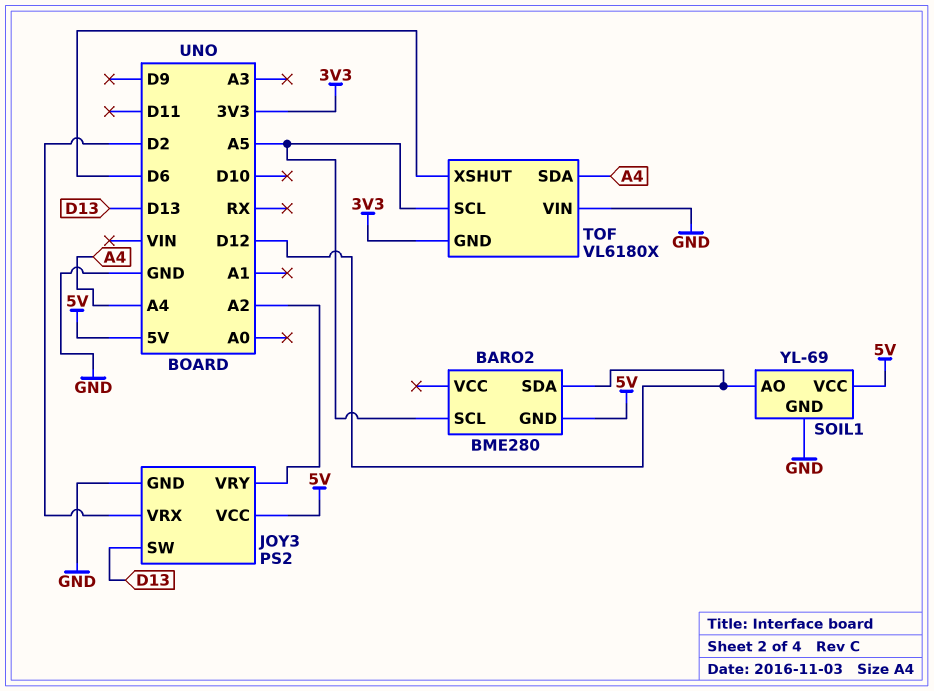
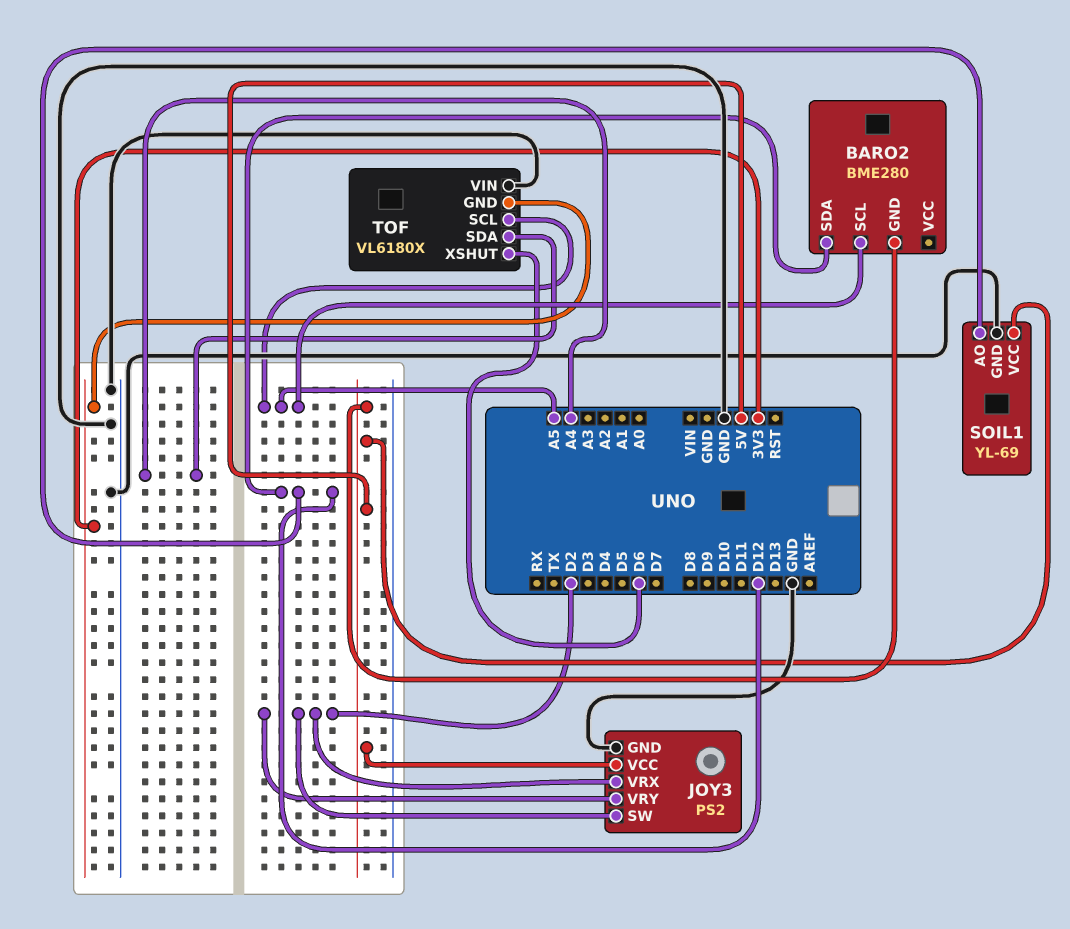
JOY3 pin SW: D13 -> D2
JOY3 pin VRY: A2 -> D2

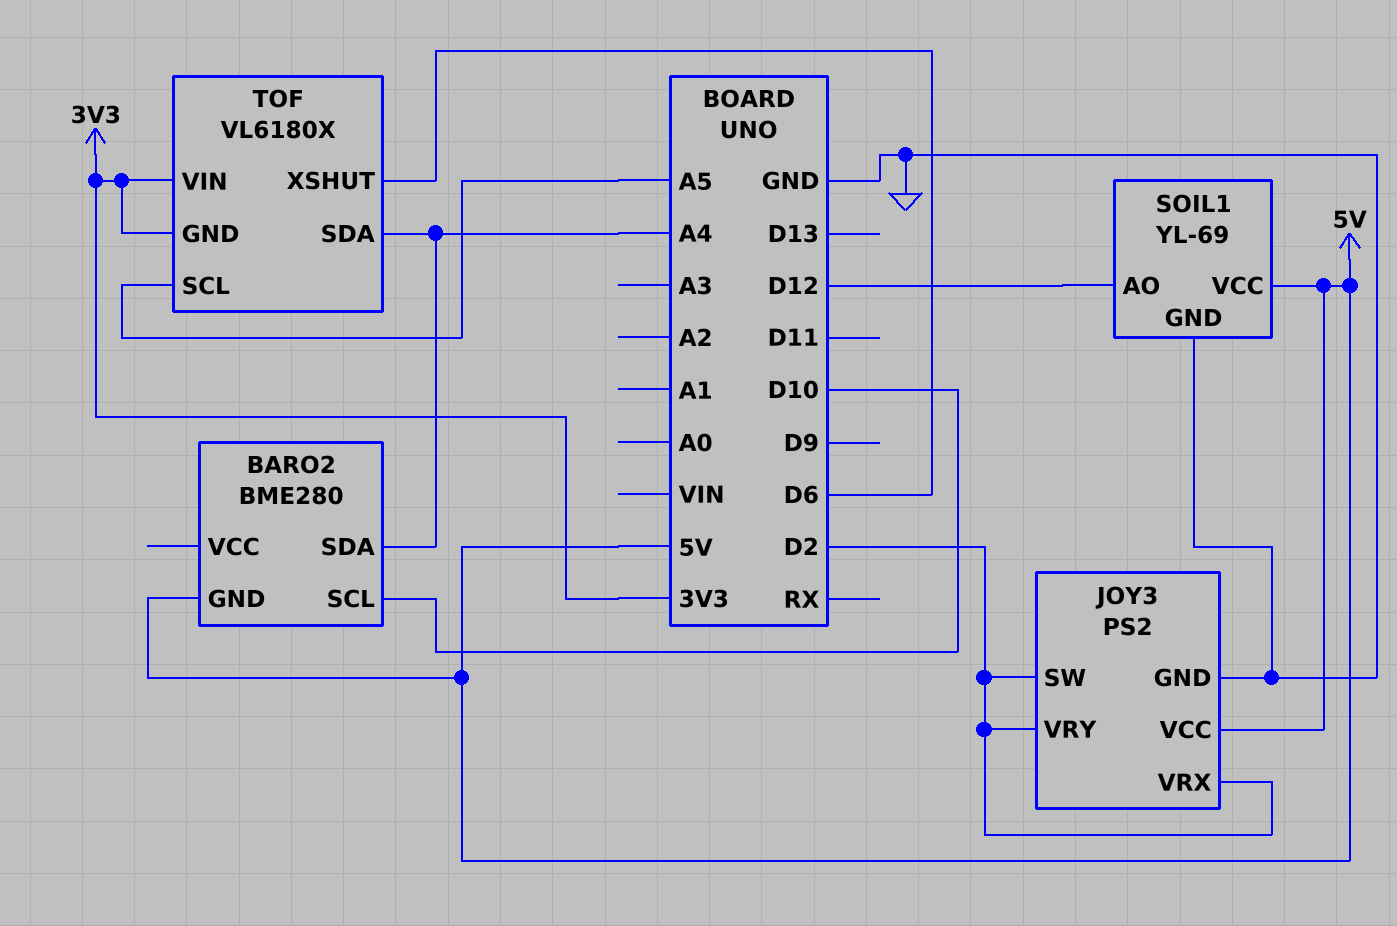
BARO2 pin SCL: A5 -> D10
BARO2 pin SDA: D12 -> A4
TOF pin VIN: GND -> 3V3

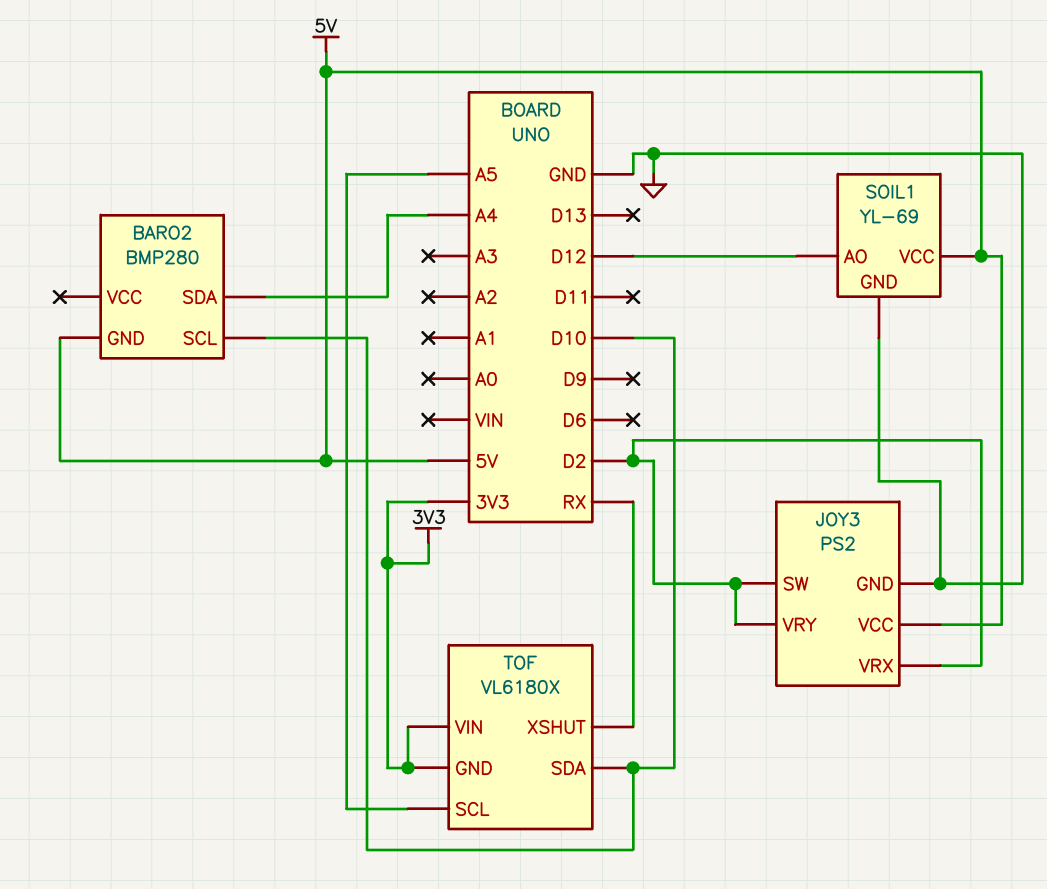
BARO2: BME280 -> BMP280
TOF pin SDA: A4 -> D10
TOF pin XSHUT: D6 -> RX

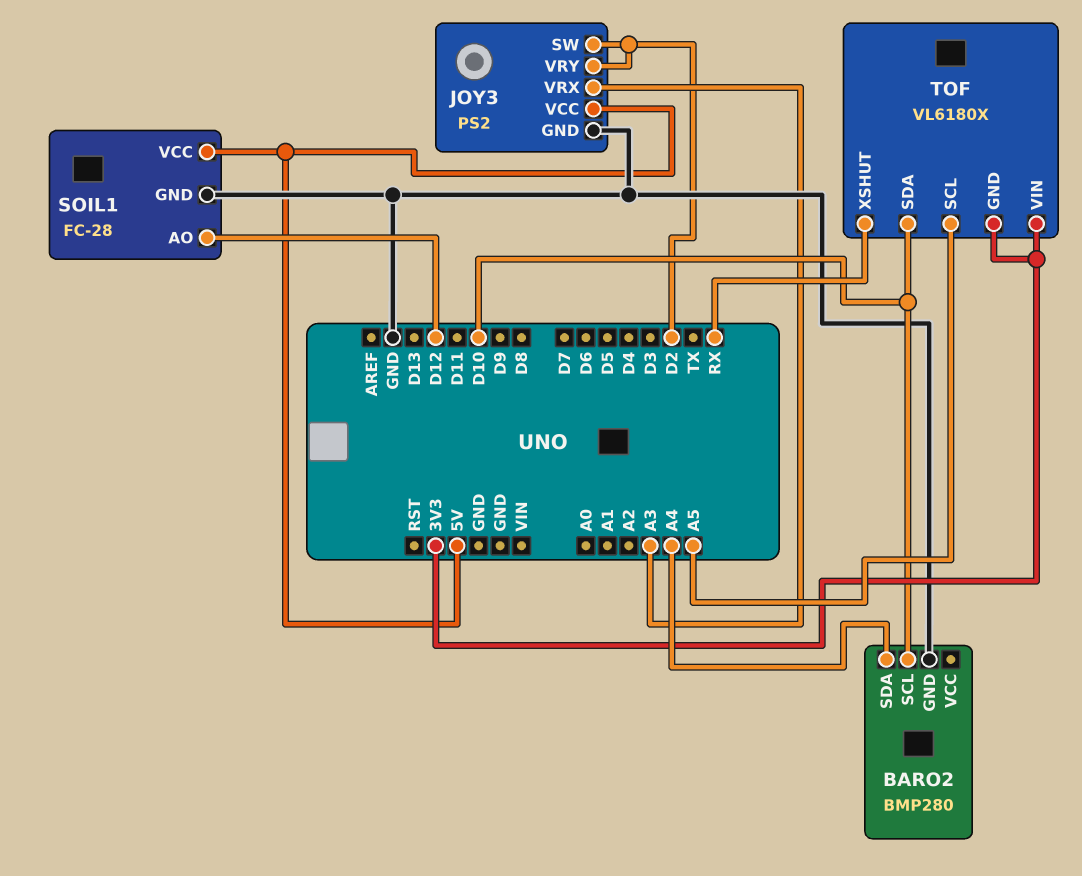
BARO2 pin GND: 5V -> GND
JOY3 pin VRX: D2 -> A3
SOIL1: YL-69 -> FC-28

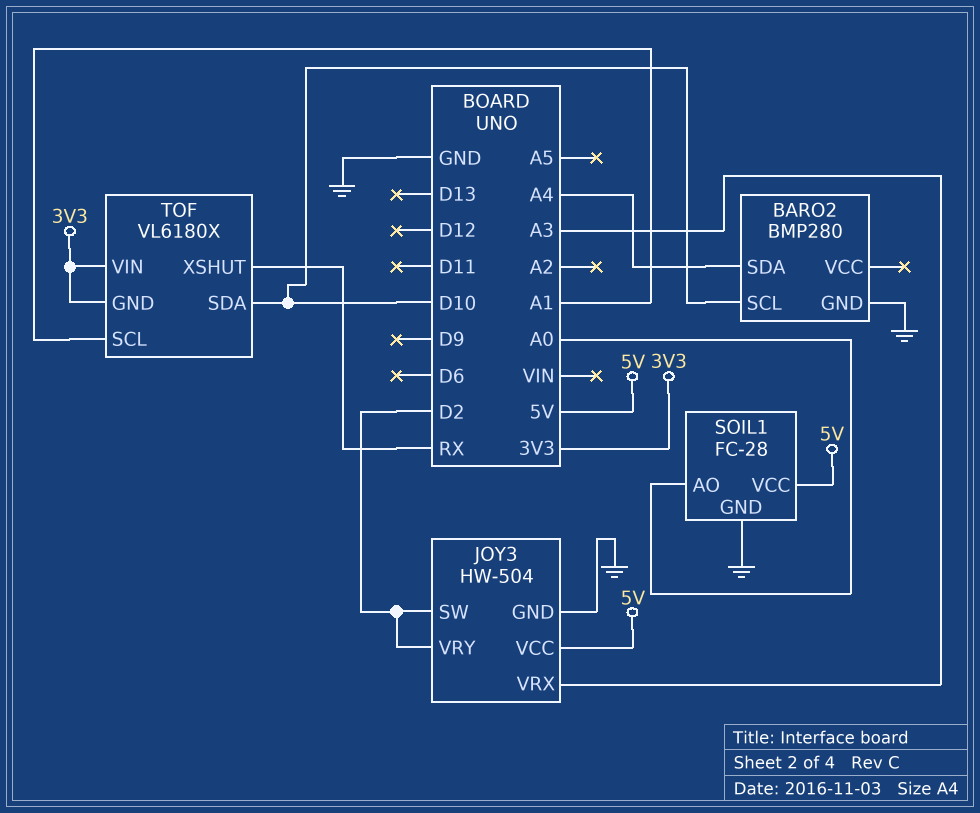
JOY3: PS2 -> HW-504
SOIL1 pin AO: D12 -> A0
TOF pin SCL: A5 -> A1

